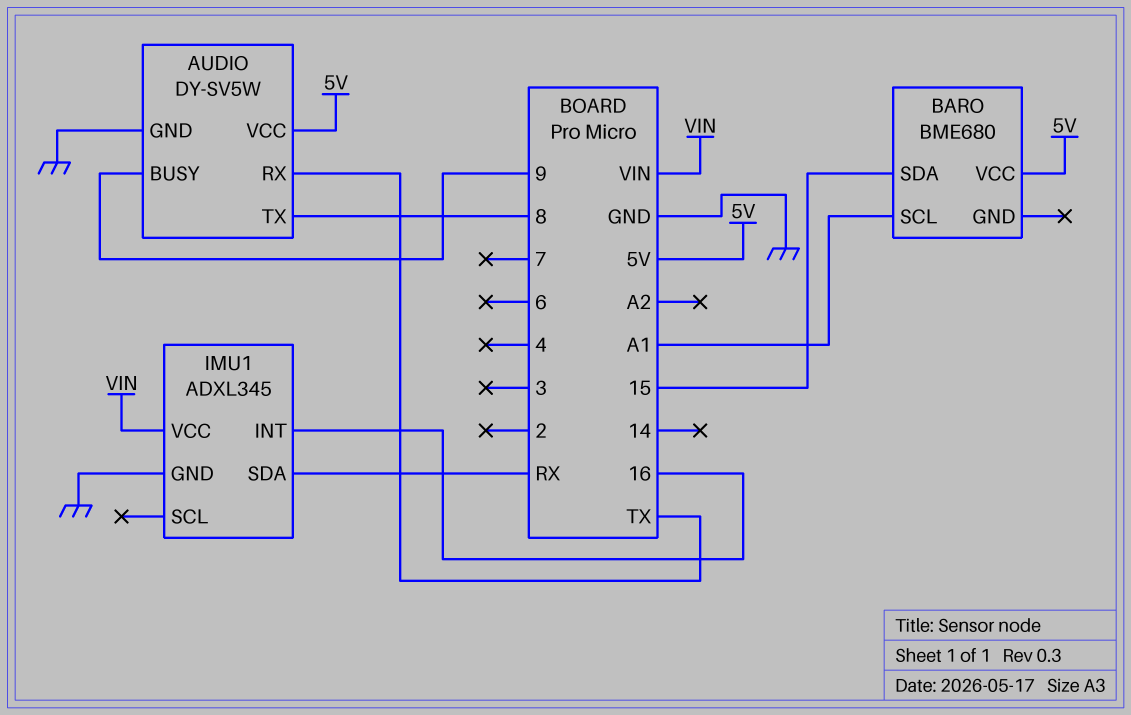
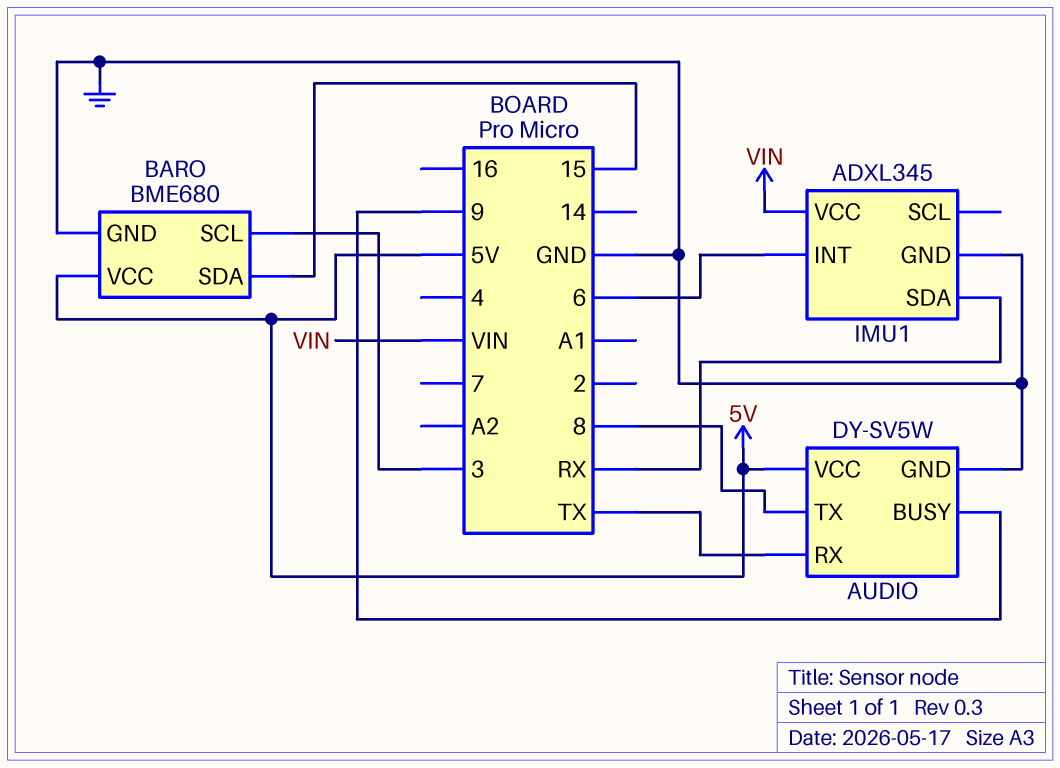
BARO pin GND: none -> GND
BARO pin SCL: A1 -> 3
IMU1 pin INT: 16 -> 6

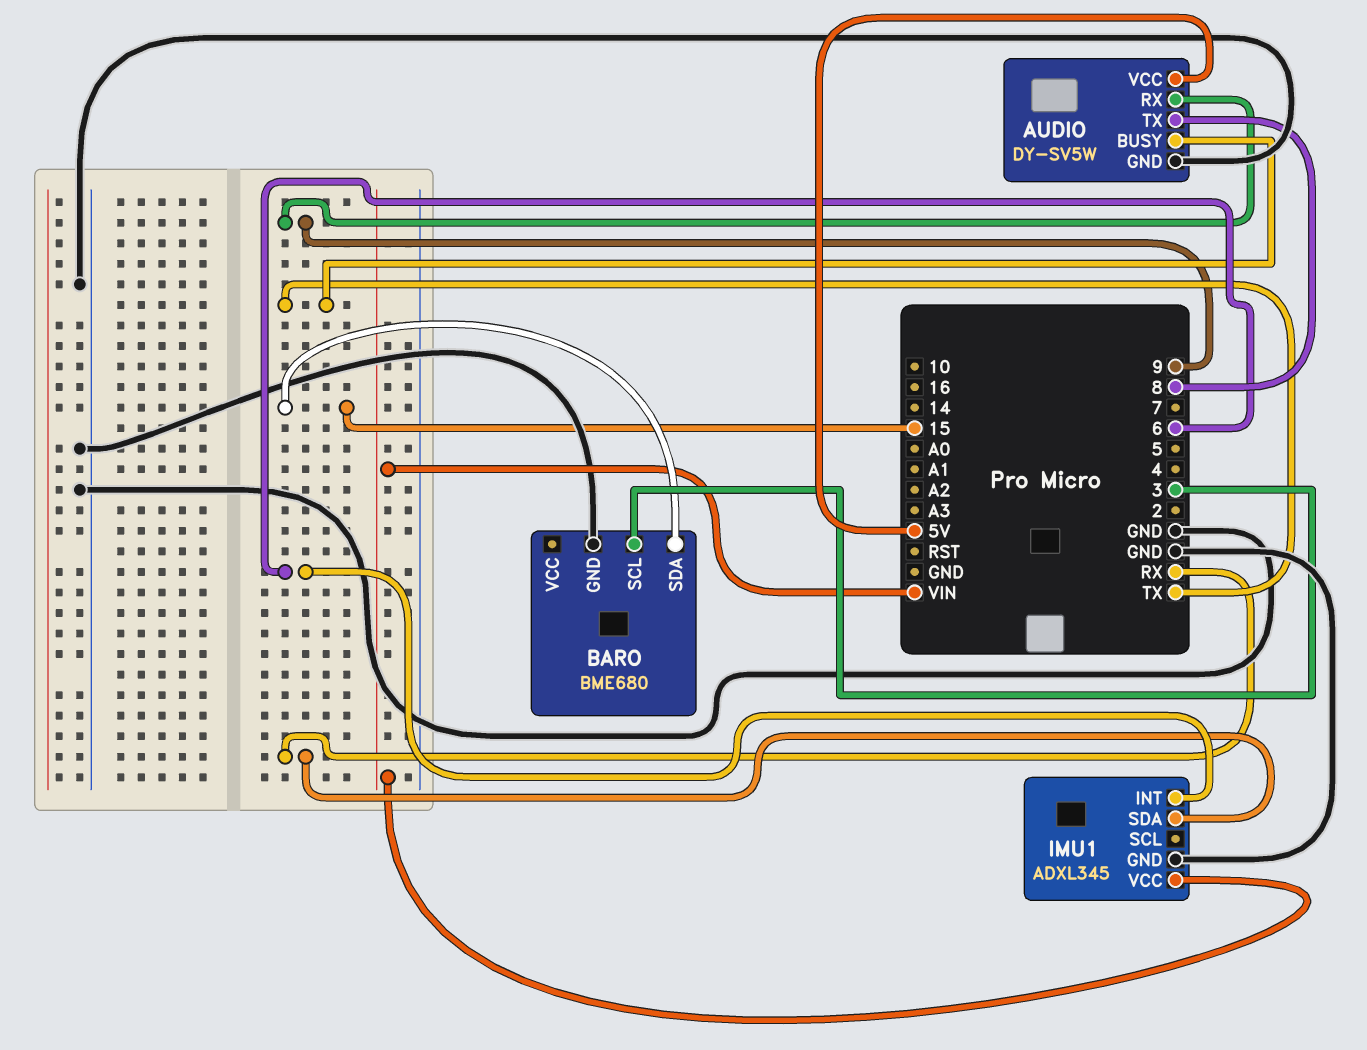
AUDIO pin BUSY: 9 -> TX
AUDIO pin RX: TX -> 9
BARO pin VCC: 5V -> none

